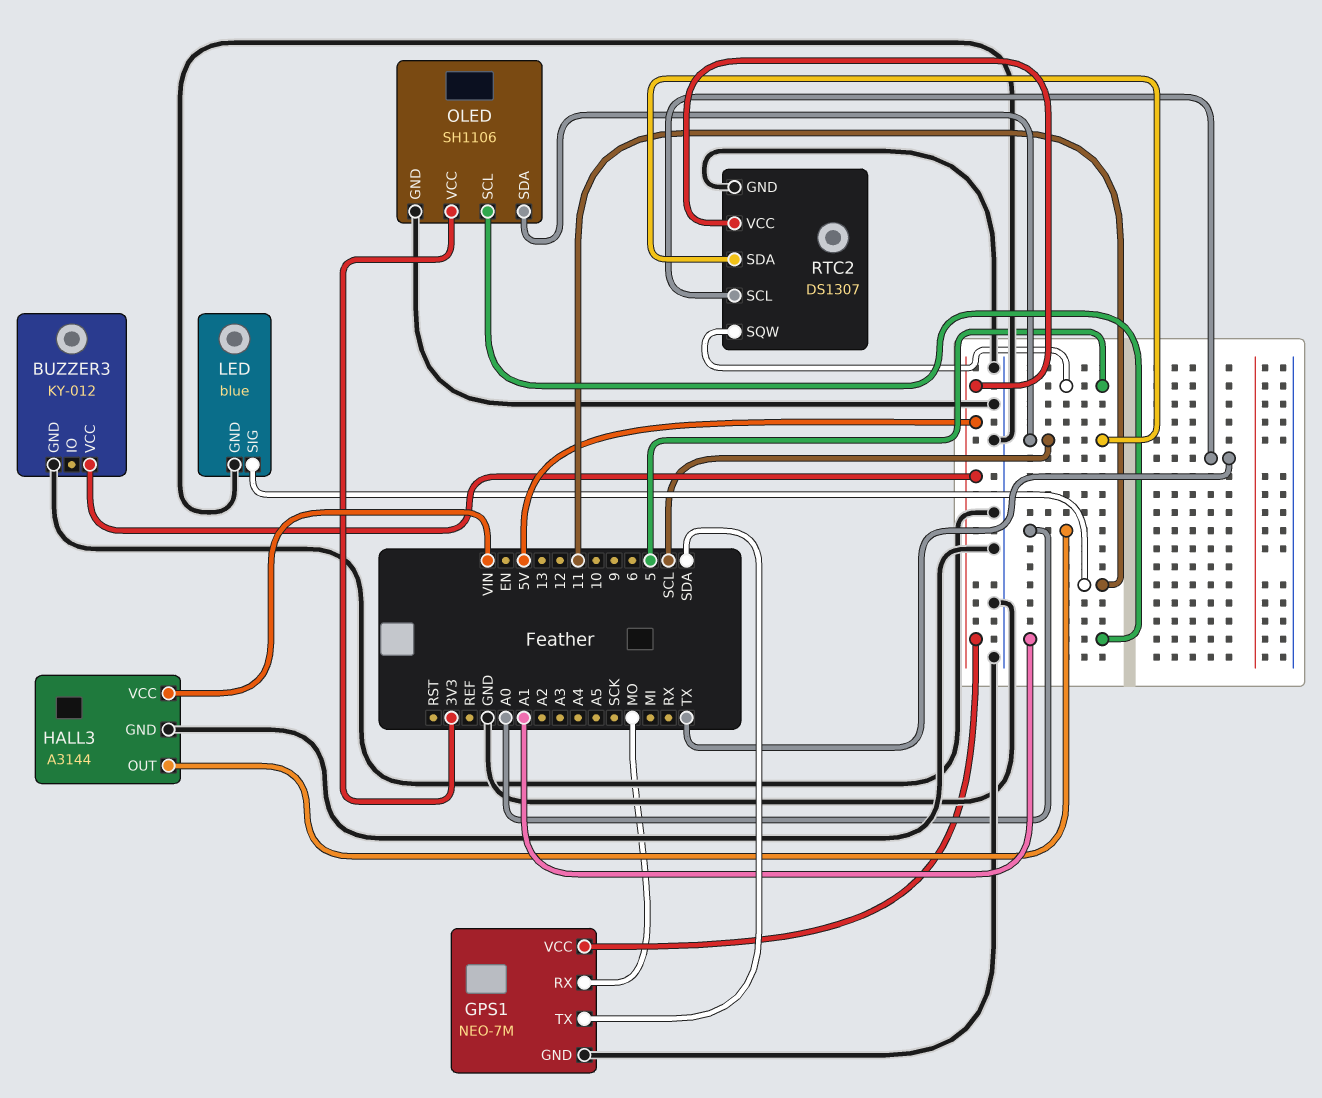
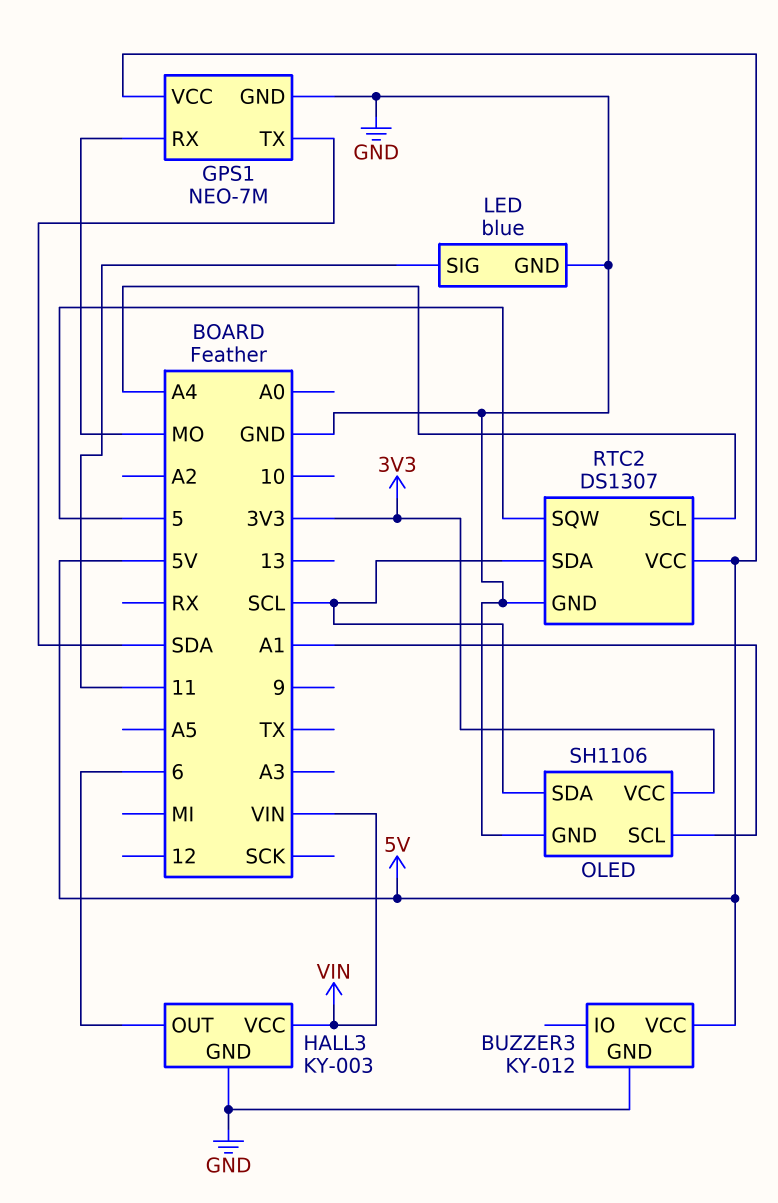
HALL3: A3144 -> KY-003
HALL3 pin OUT: A0 -> 6
RTC2 pin SCL: TX -> A4

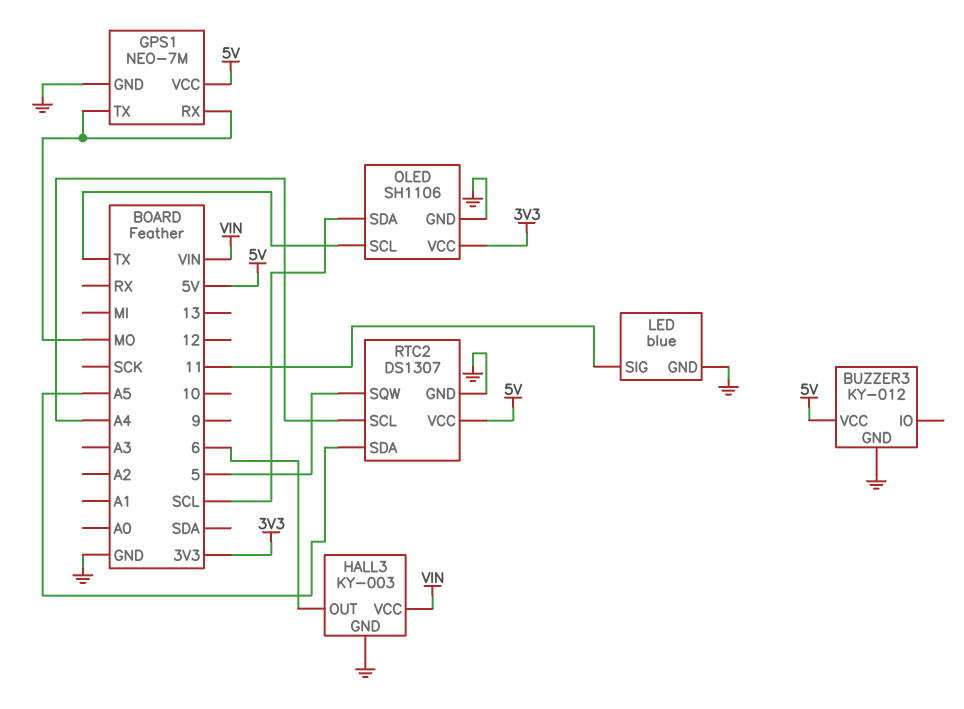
GPS1 pin TX: SDA -> MO
OLED pin SCL: A1 -> TX
RTC2 pin SDA: SCL -> A5

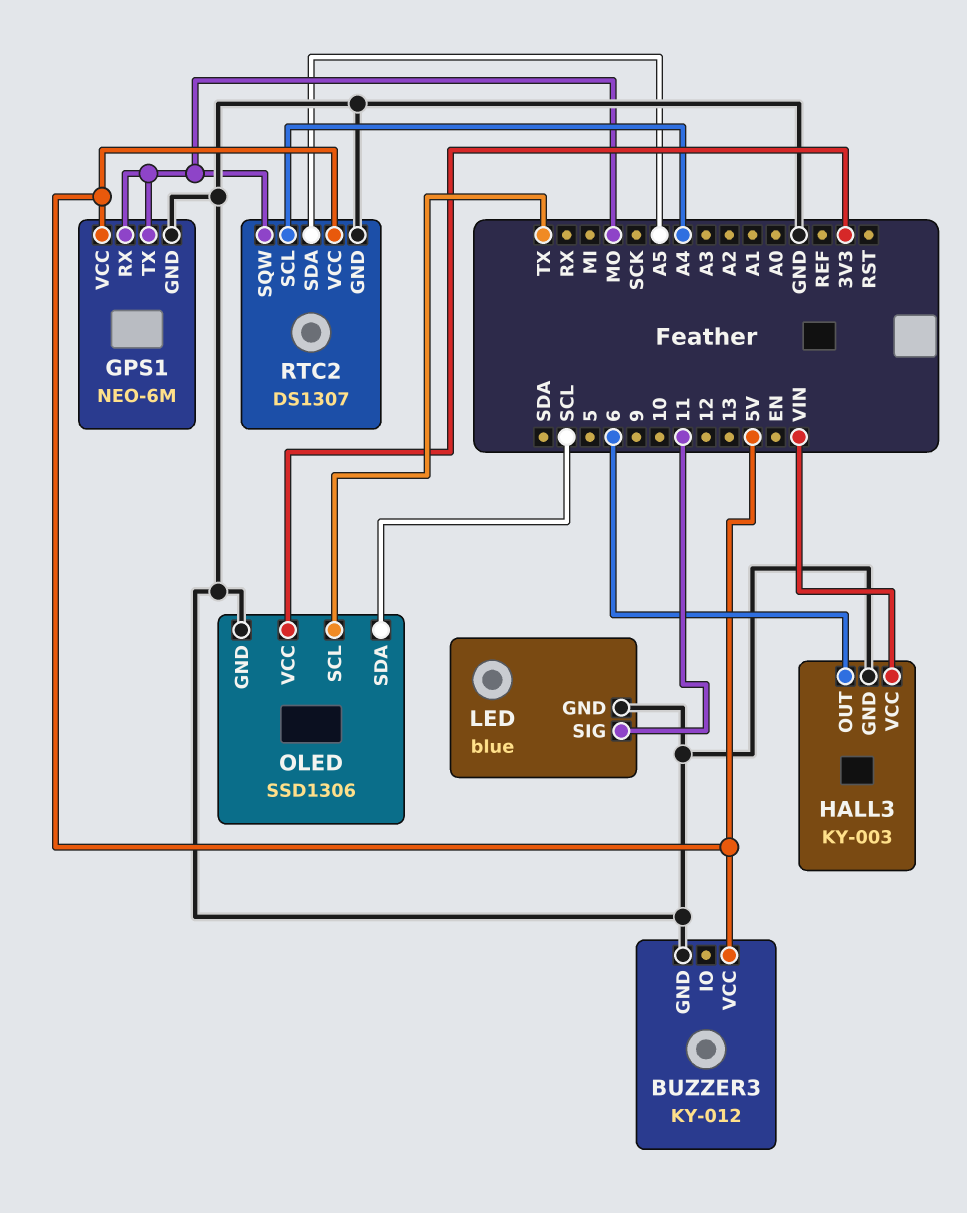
GPS1: NEO-7M -> NEO-6M
OLED: SH1106 -> SSD1306
RTC2 pin SQW: 5 -> MO

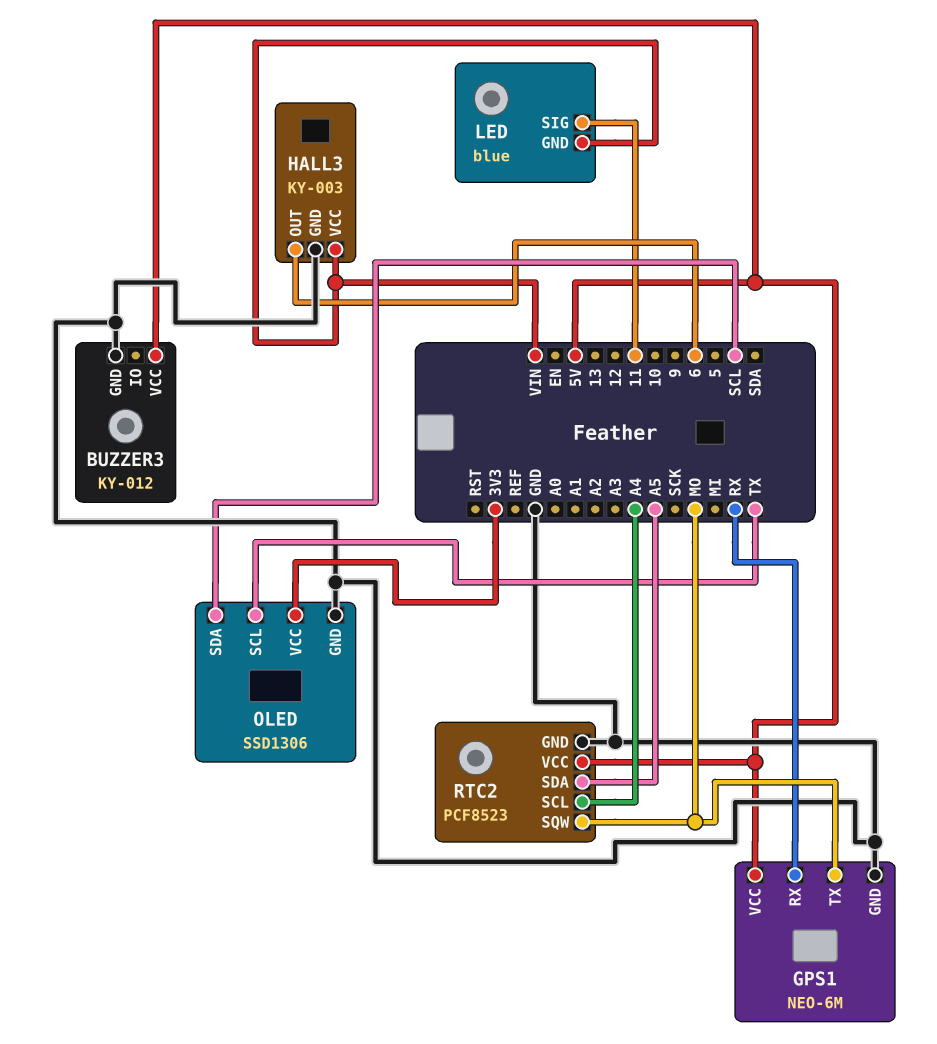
GPS1 pin RX: MO -> RX
LED pin GND: GND -> VIN
RTC2: DS1307 -> PCF8523

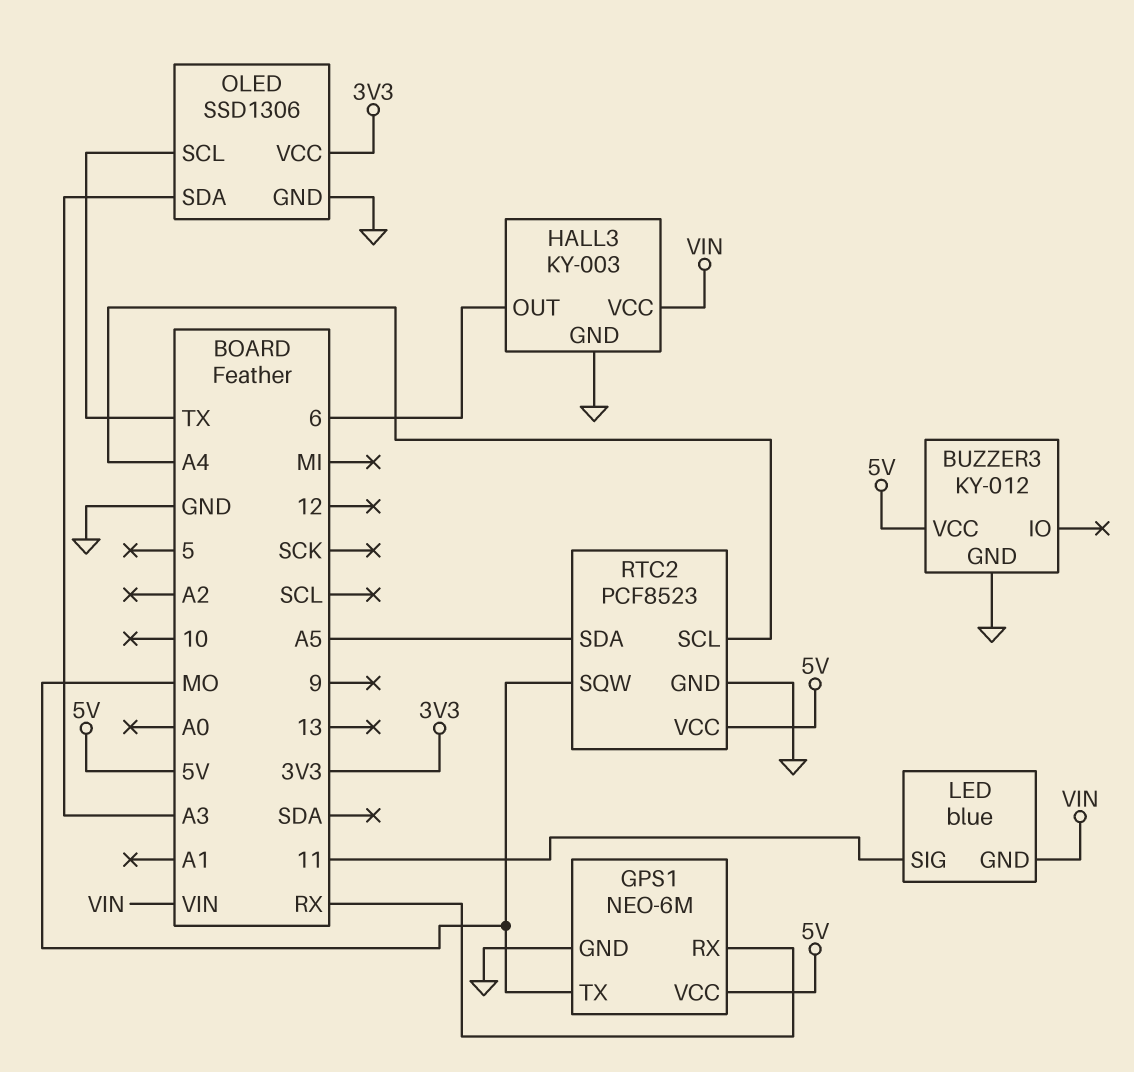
OLED pin SDA: SCL -> A3

